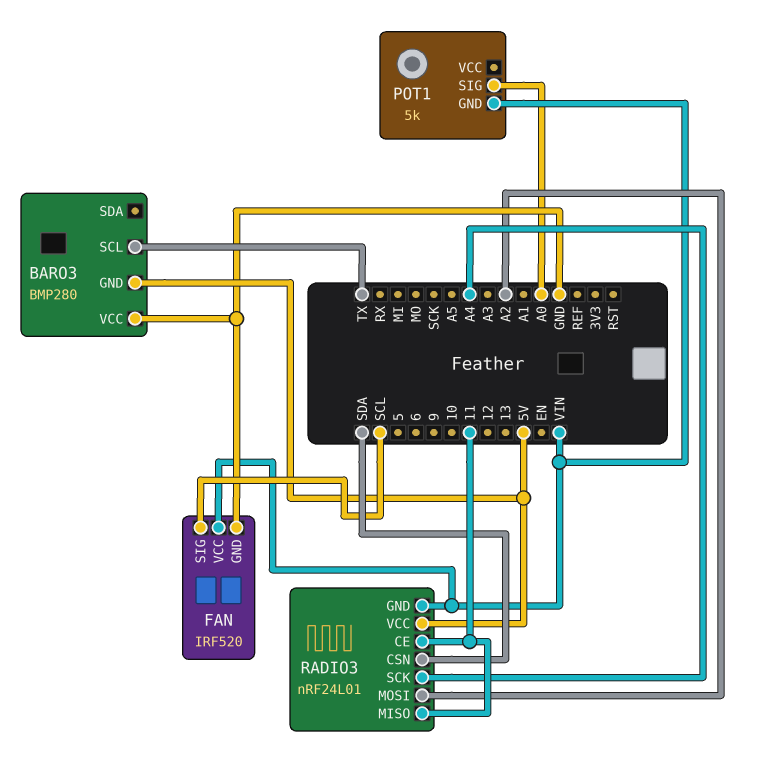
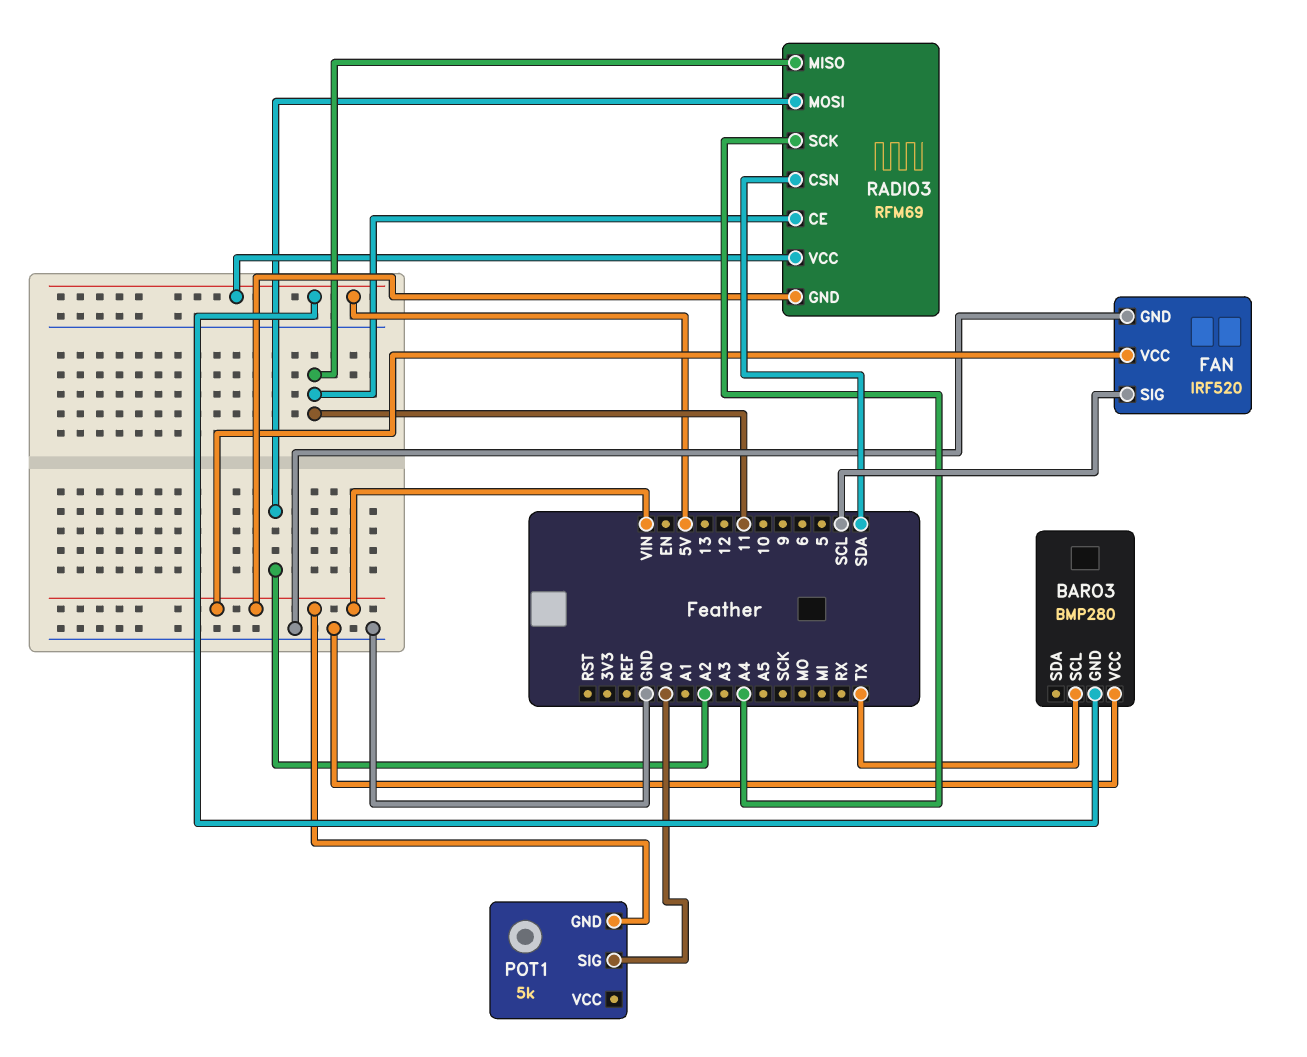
RADIO3: nRF24L01 -> RFM69

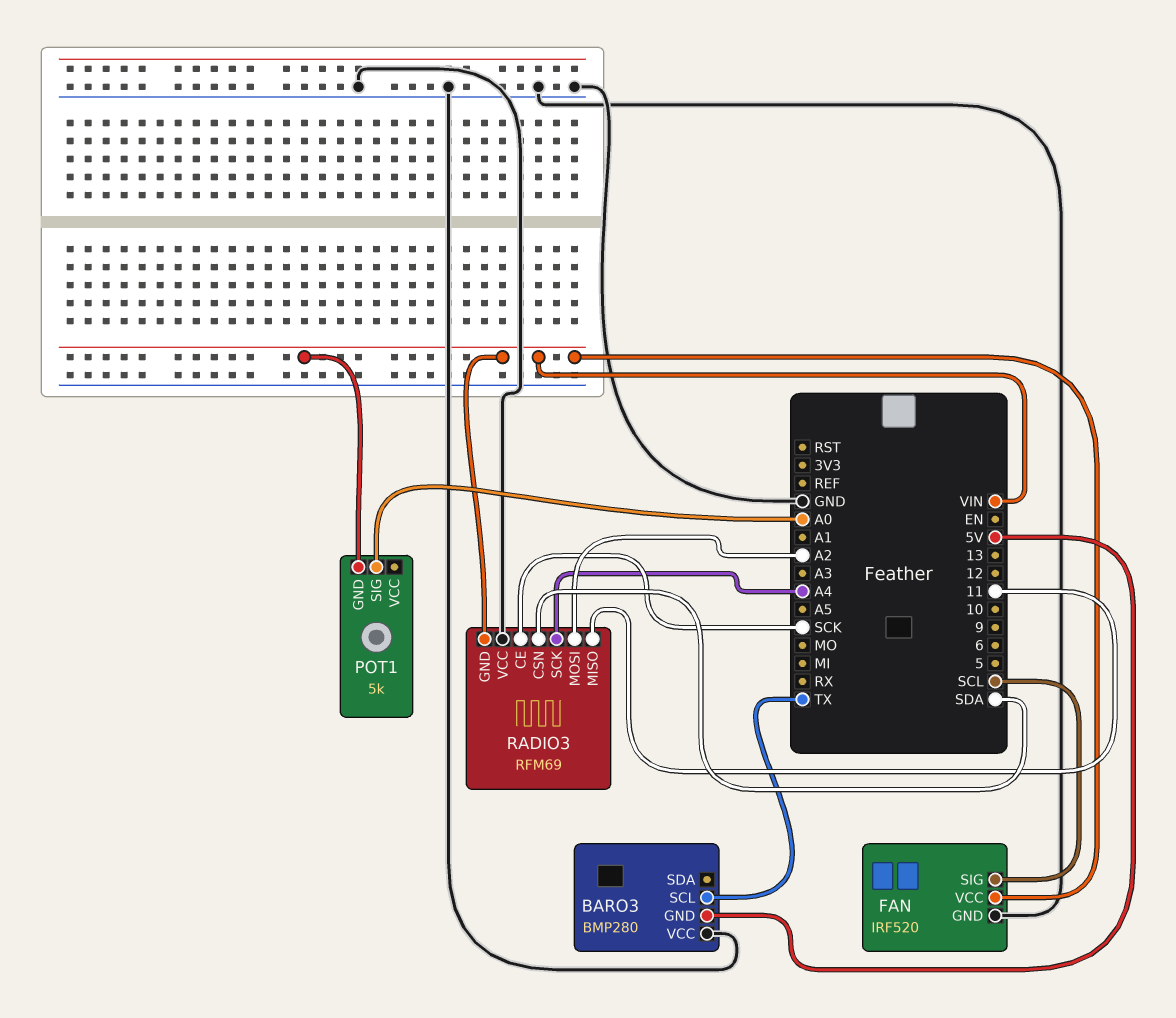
RADIO3 pin CE: 11 -> SCK
RADIO3 pin VCC: 5V -> GND

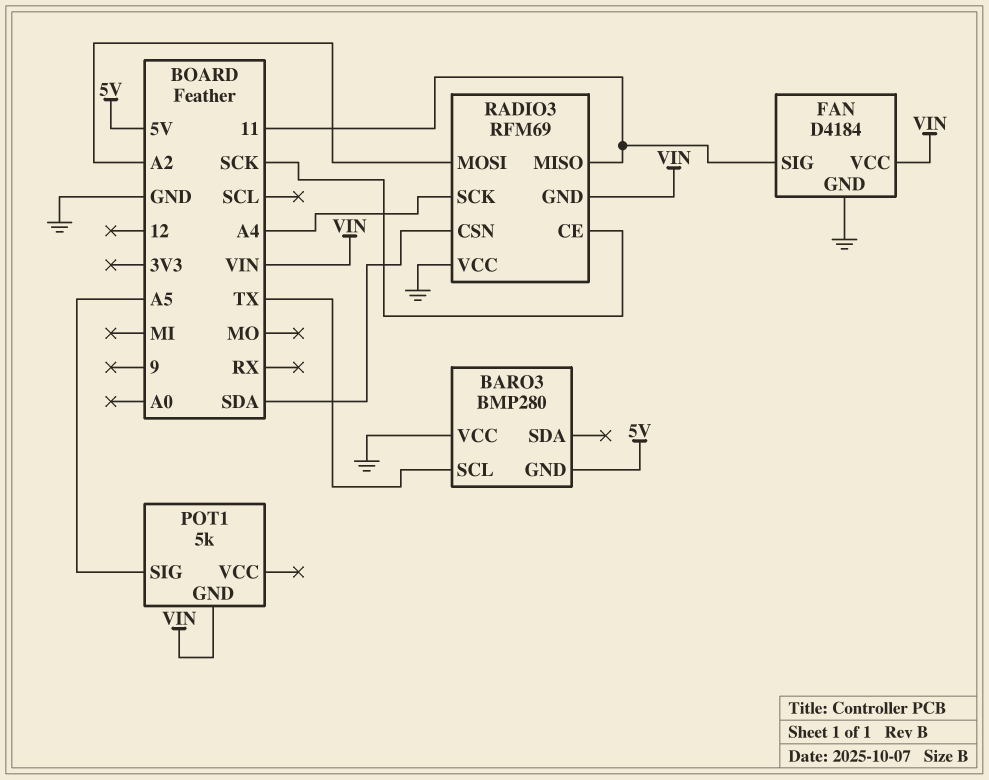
FAN: IRF520 -> D4184
FAN pin SIG: SCL -> 11
POT1 pin SIG: A0 -> A5

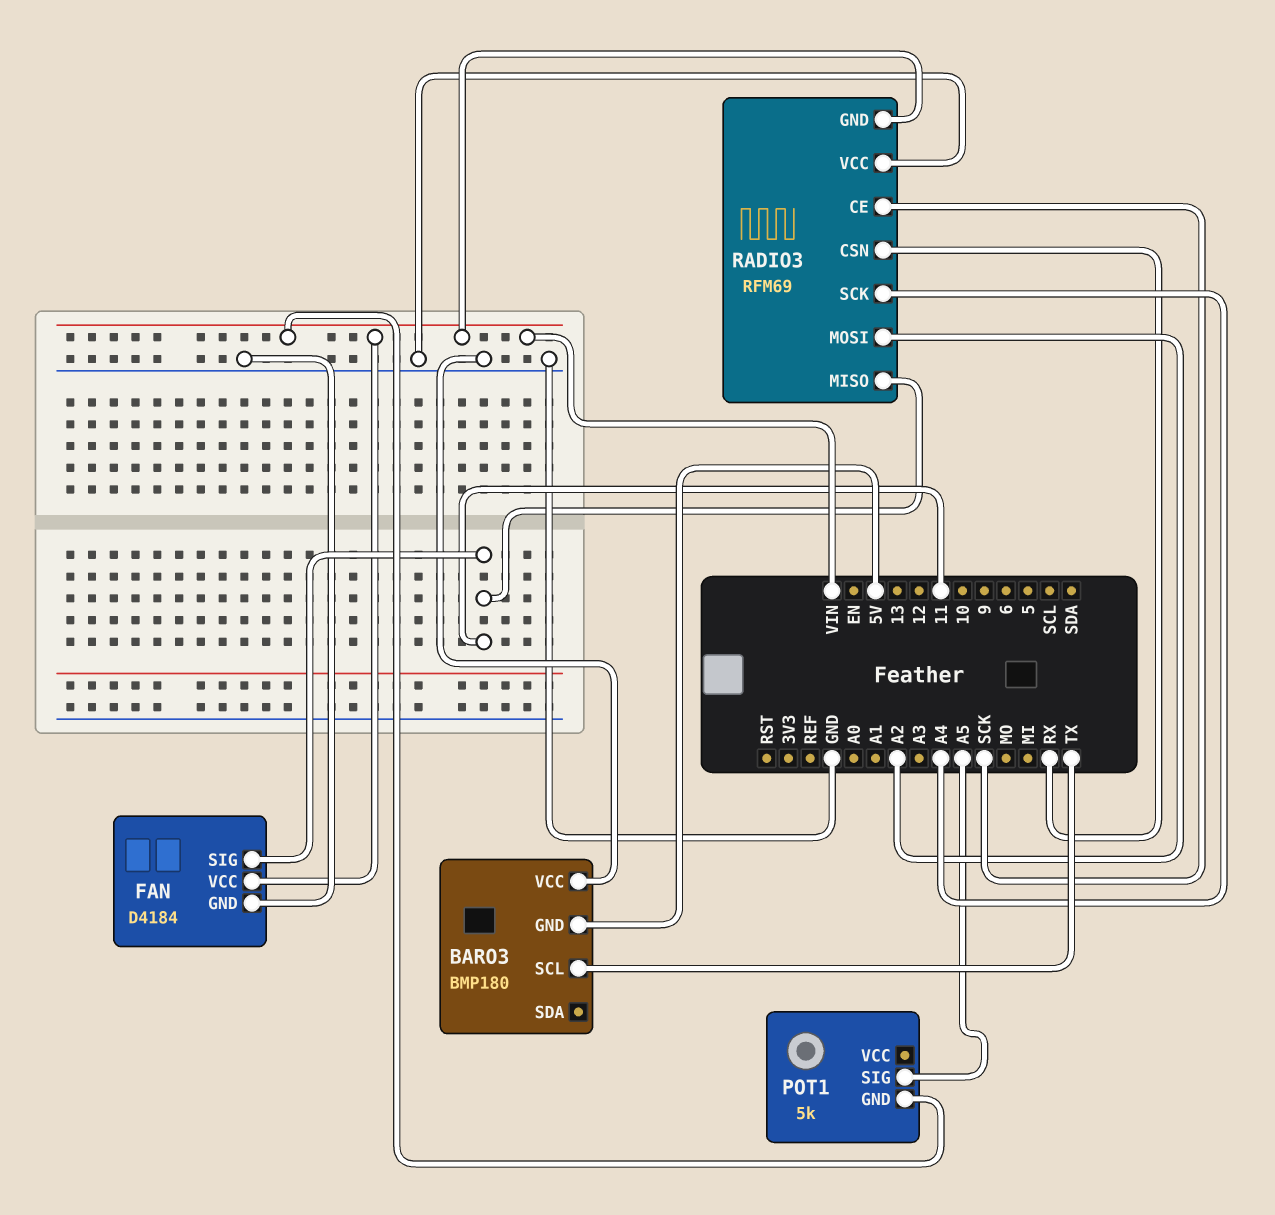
BARO3: BMP280 -> BMP180
RADIO3 pin CSN: SDA -> RX

